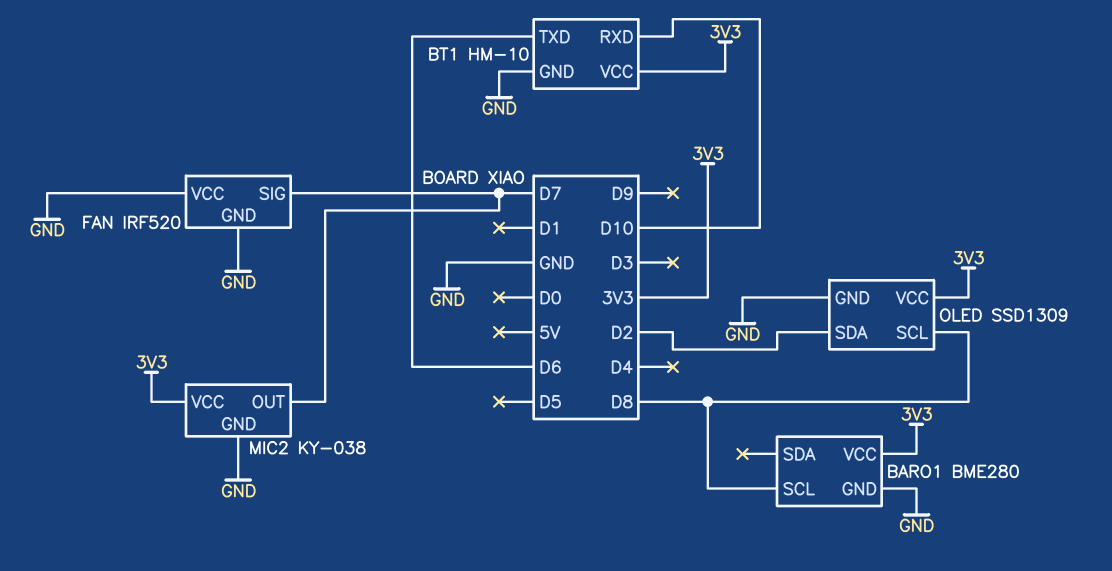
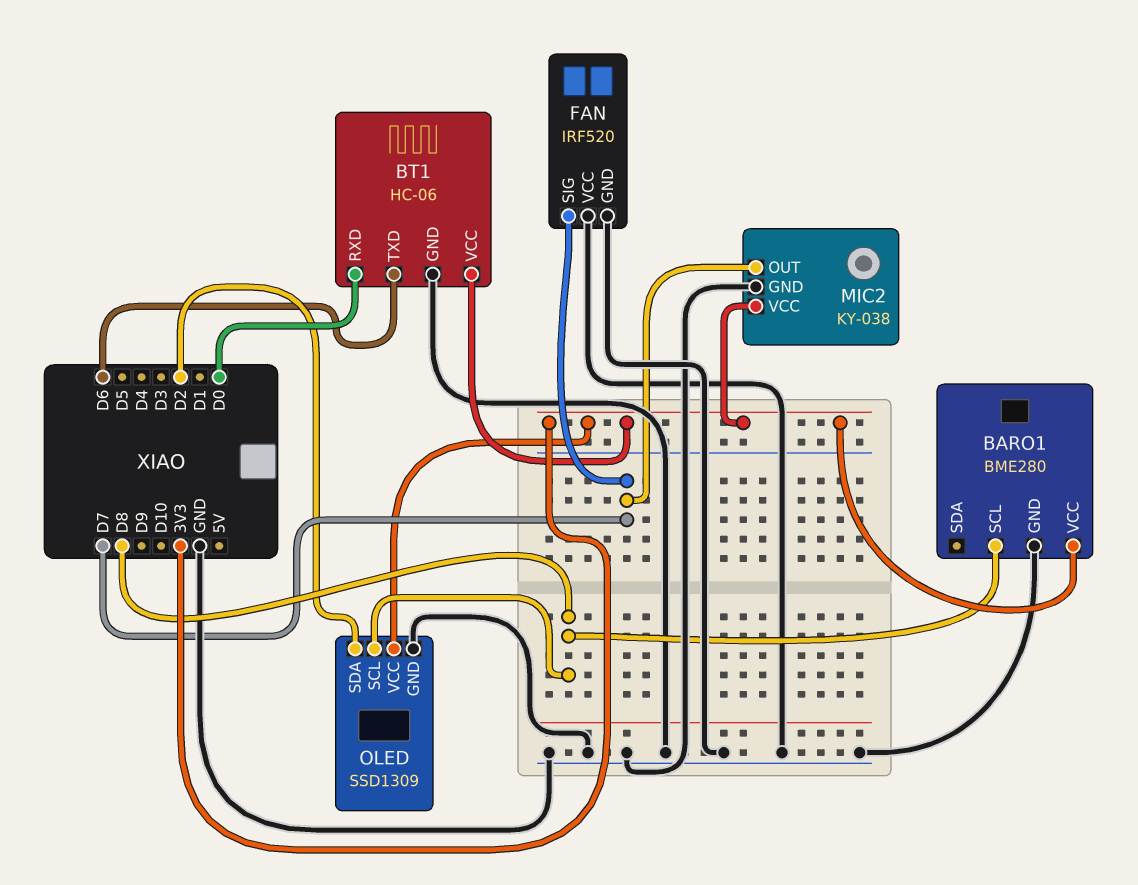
BT1: HM-10 -> HC-06
BT1 pin RXD: D10 -> D0

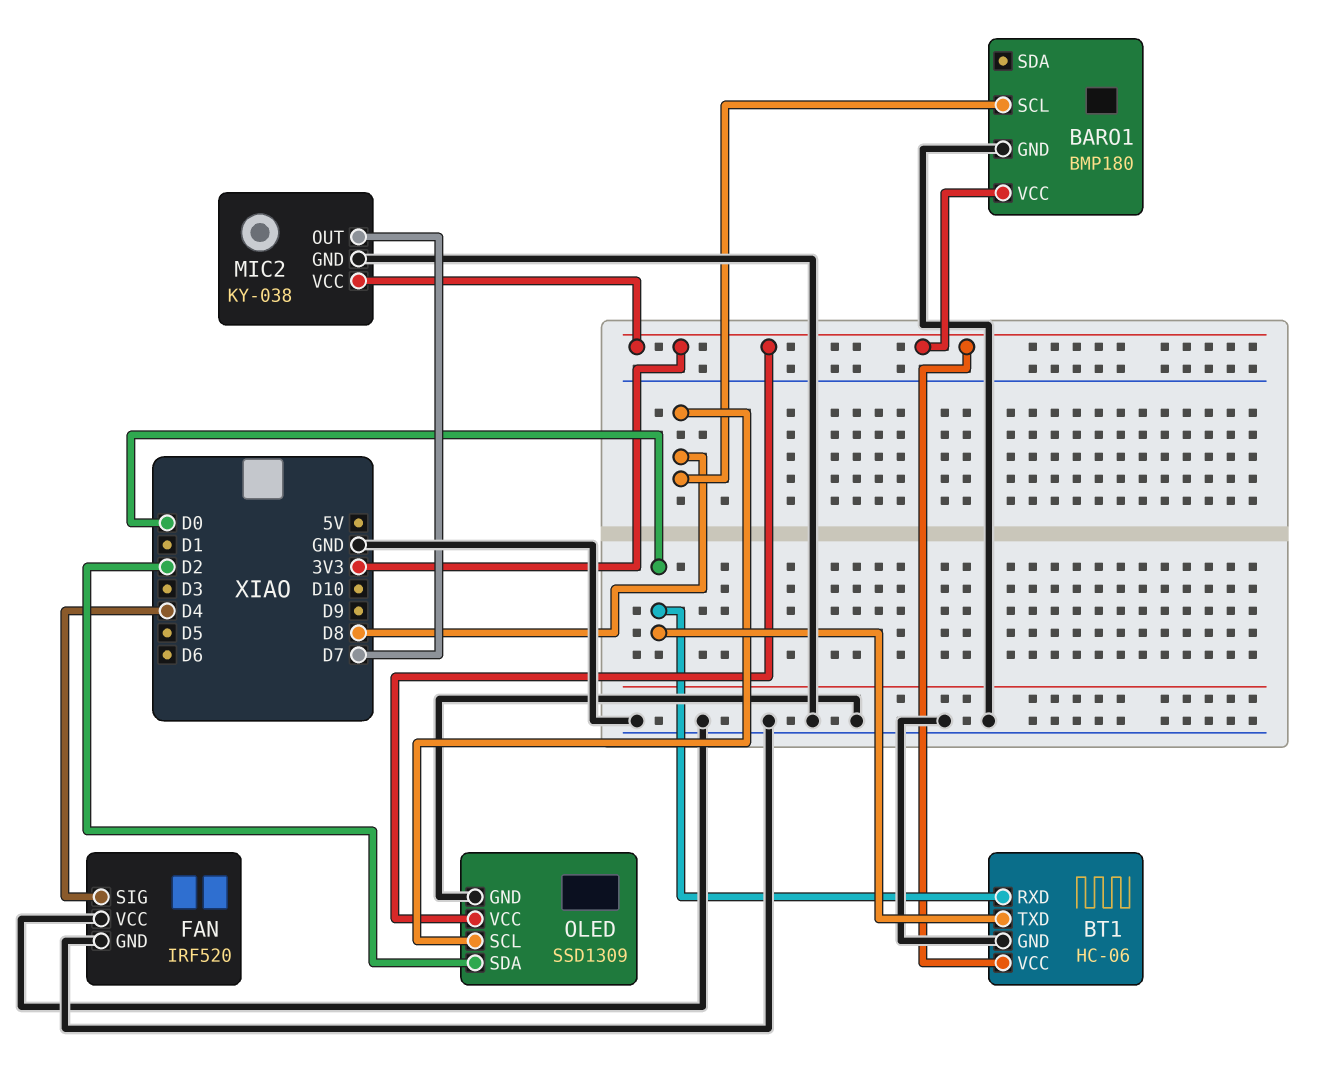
BARO1: BME280 -> BMP180
BT1 pin TXD: D6 -> D0
FAN pin SIG: D7 -> D4

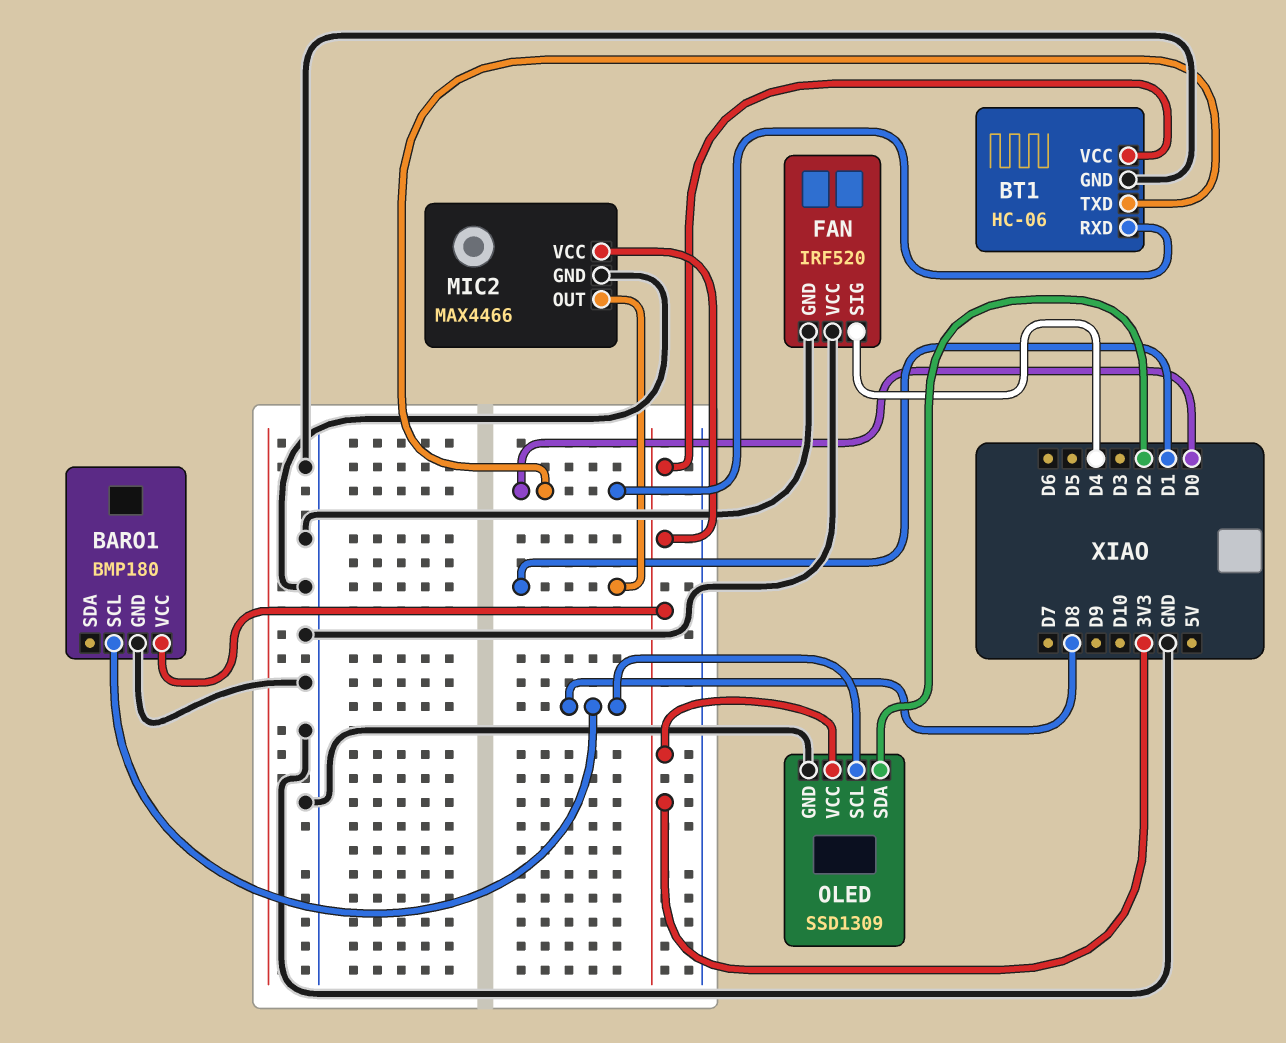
MIC2: KY-038 -> MAX4466
MIC2 pin OUT: D7 -> D1

